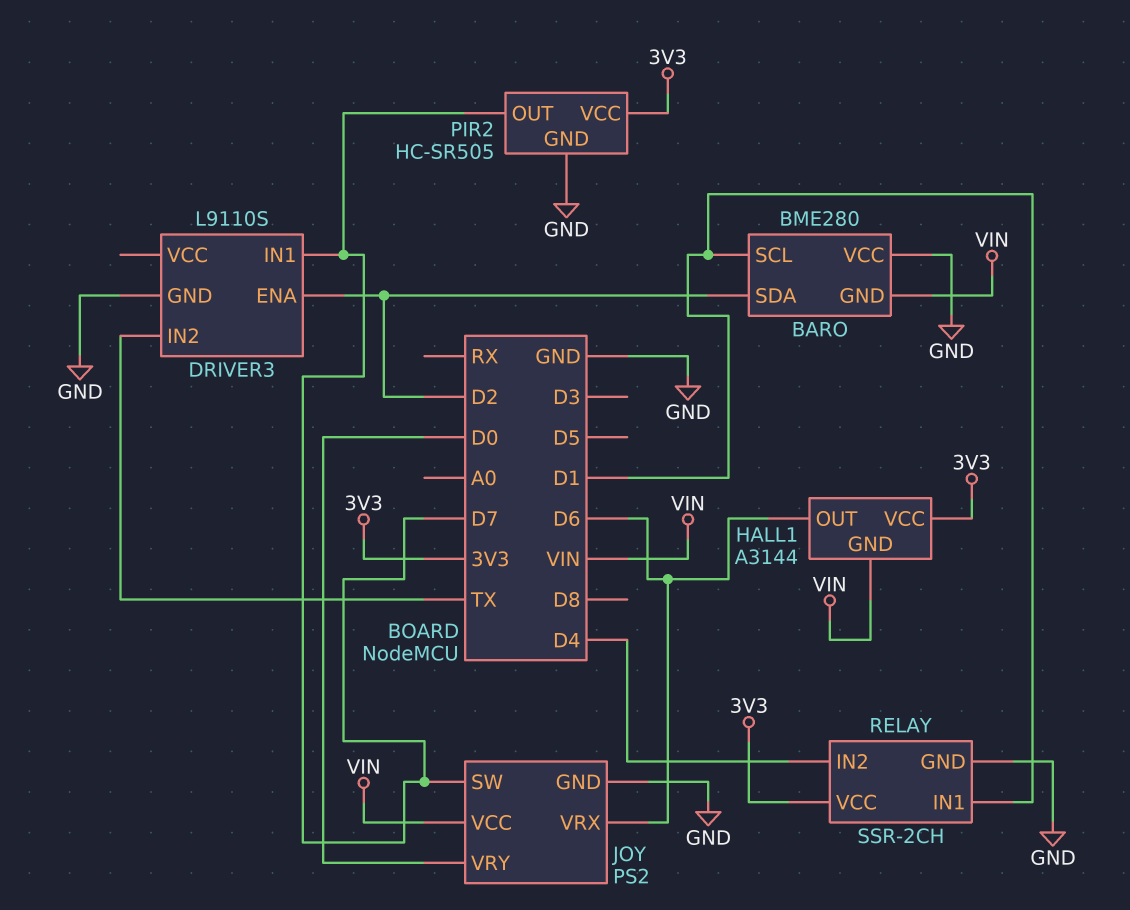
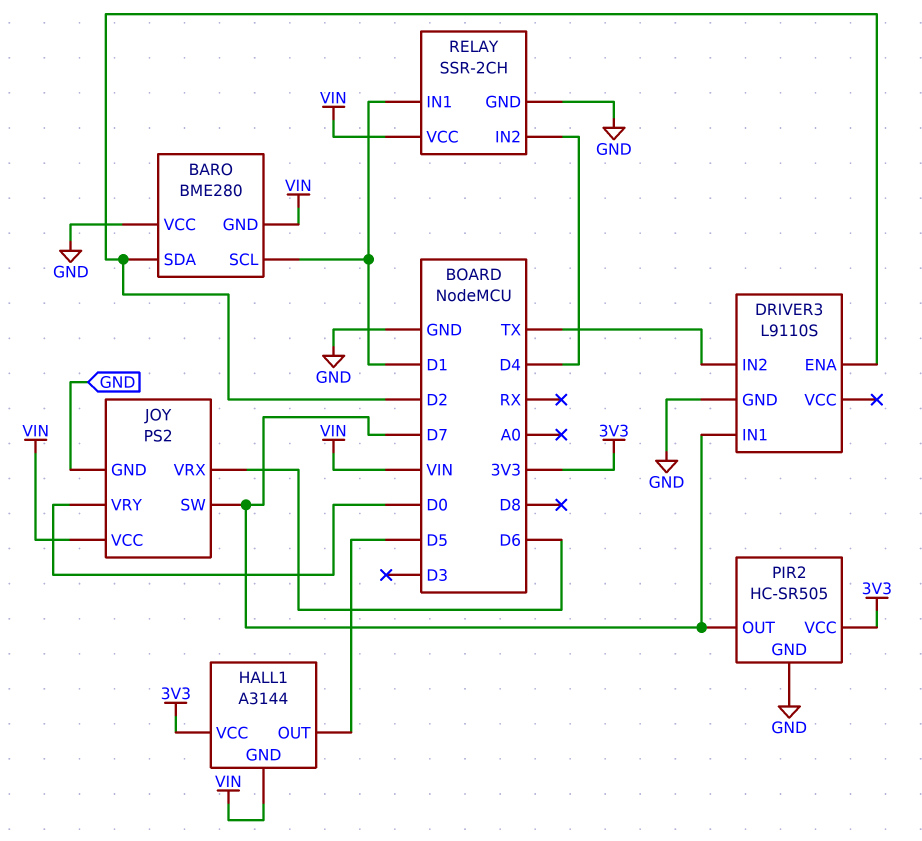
HALL1 pin OUT: D6 -> D5
RELAY pin VCC: 3V3 -> VIN

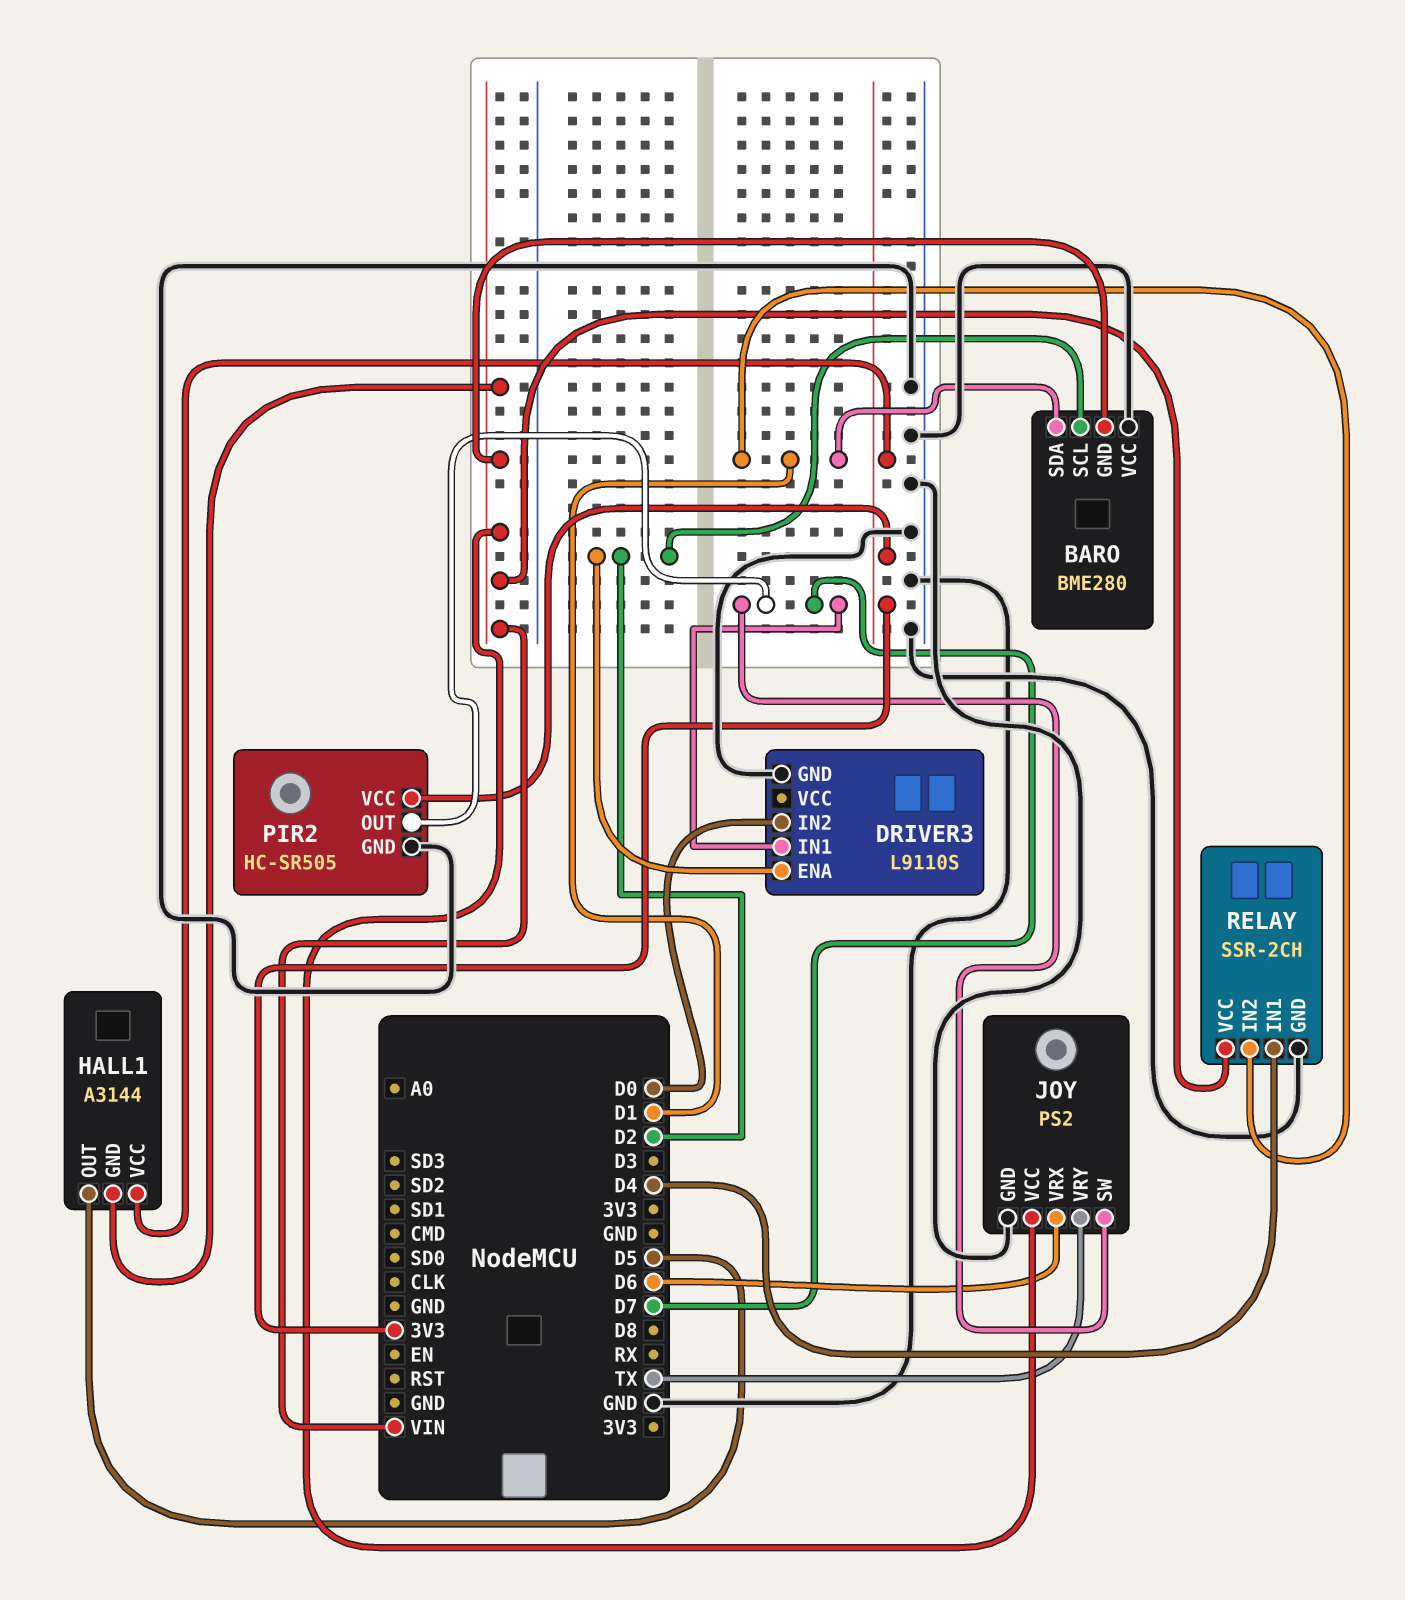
BARO pin SCL: D1 -> D2
BARO pin SDA: D2 -> D1
DRIVER3 pin IN2: TX -> D0
JOY pin VRY: D0 -> TX
RELAY pin IN1: D1 -> D4
RELAY pin IN2: D4 -> D1

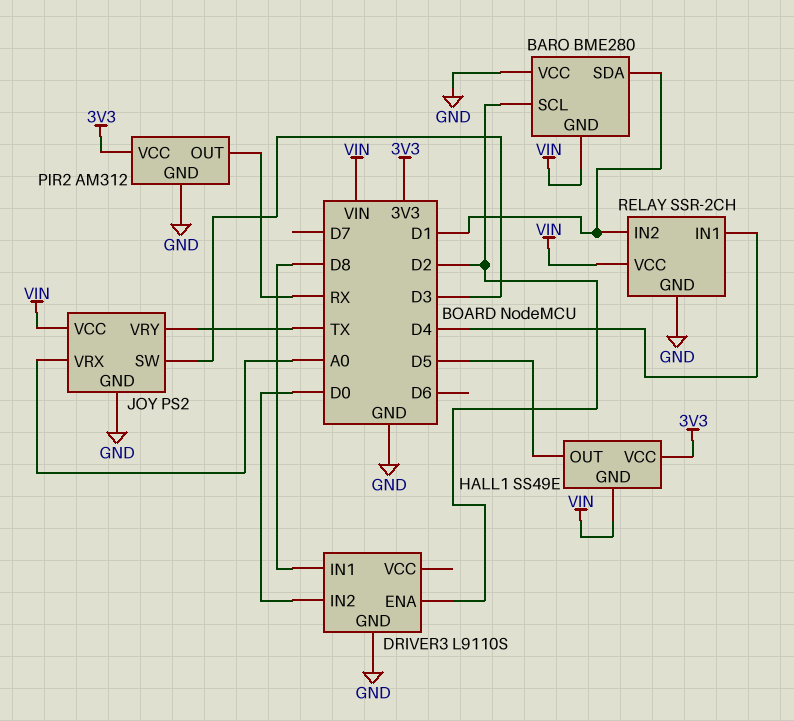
DRIVER3 pin IN1: D7 -> D8
HALL1: A3144 -> SS49E
JOY pin SW: D7 -> D3
JOY pin VRX: D6 -> A0
PIR2: HC-SR505 -> AM312
PIR2 pin OUT: D7 -> RX

